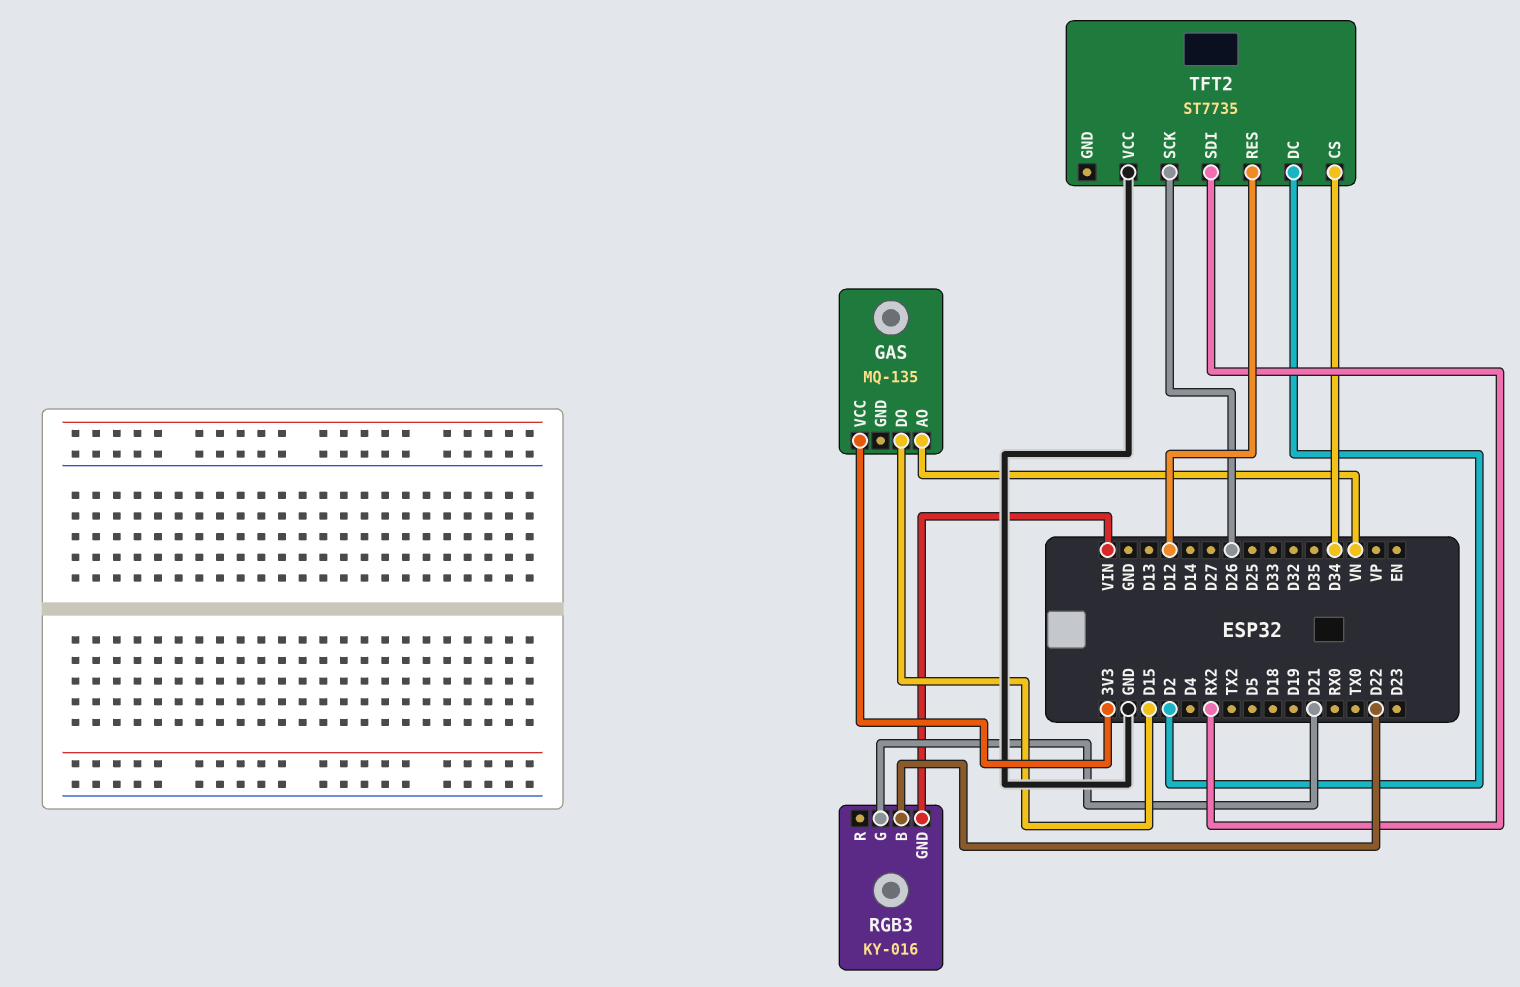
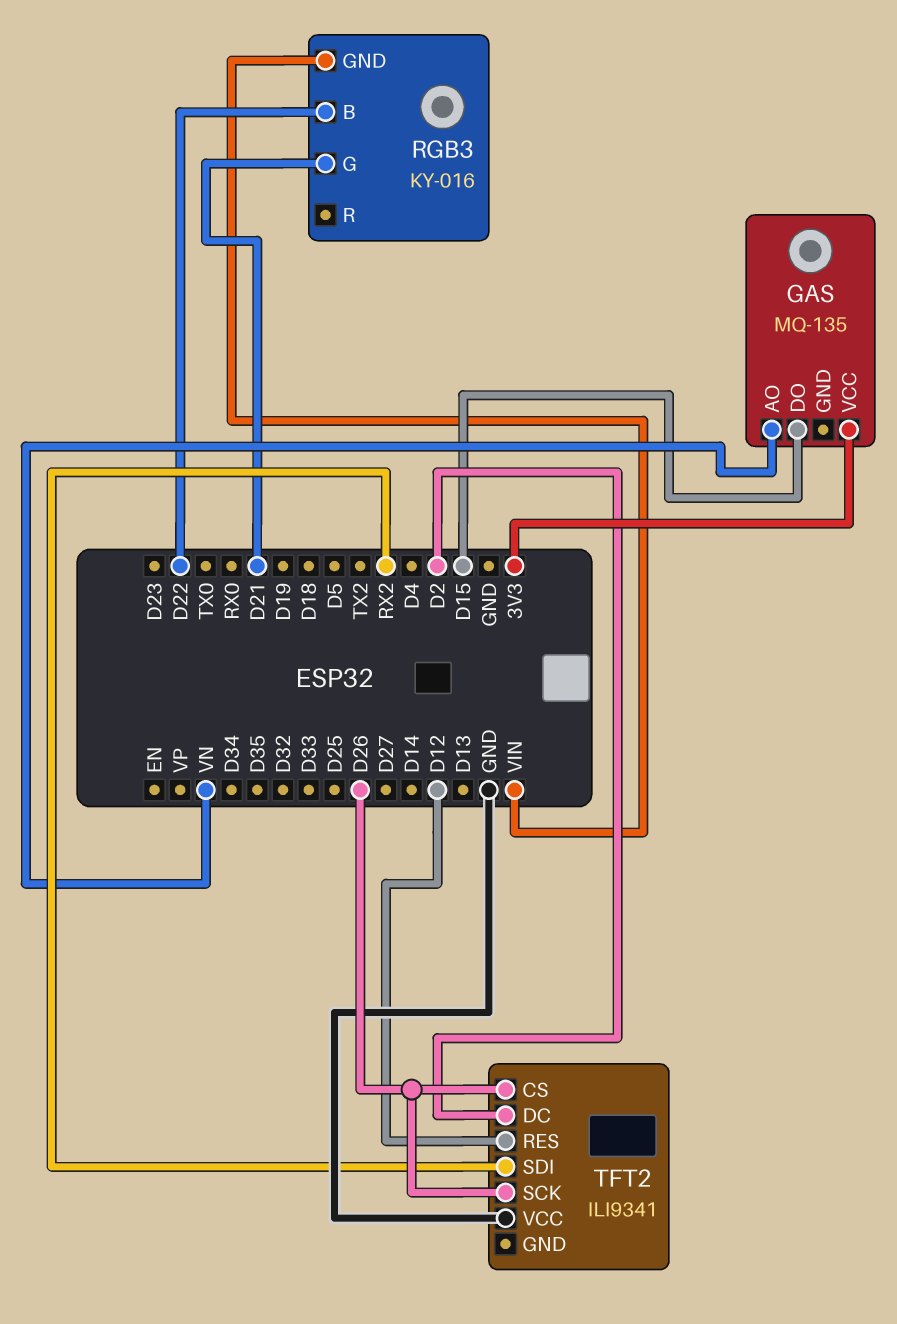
TFT2: ST7735 -> ILI9341
TFT2 pin CS: D34 -> D26

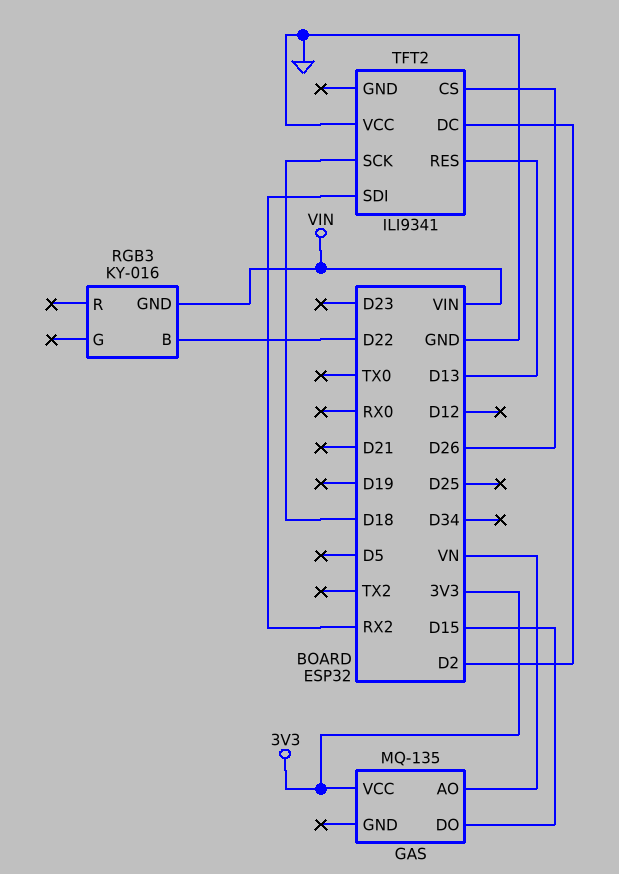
RGB3 pin G: D21 -> none
TFT2 pin RES: D12 -> D13
TFT2 pin SCK: D26 -> D18

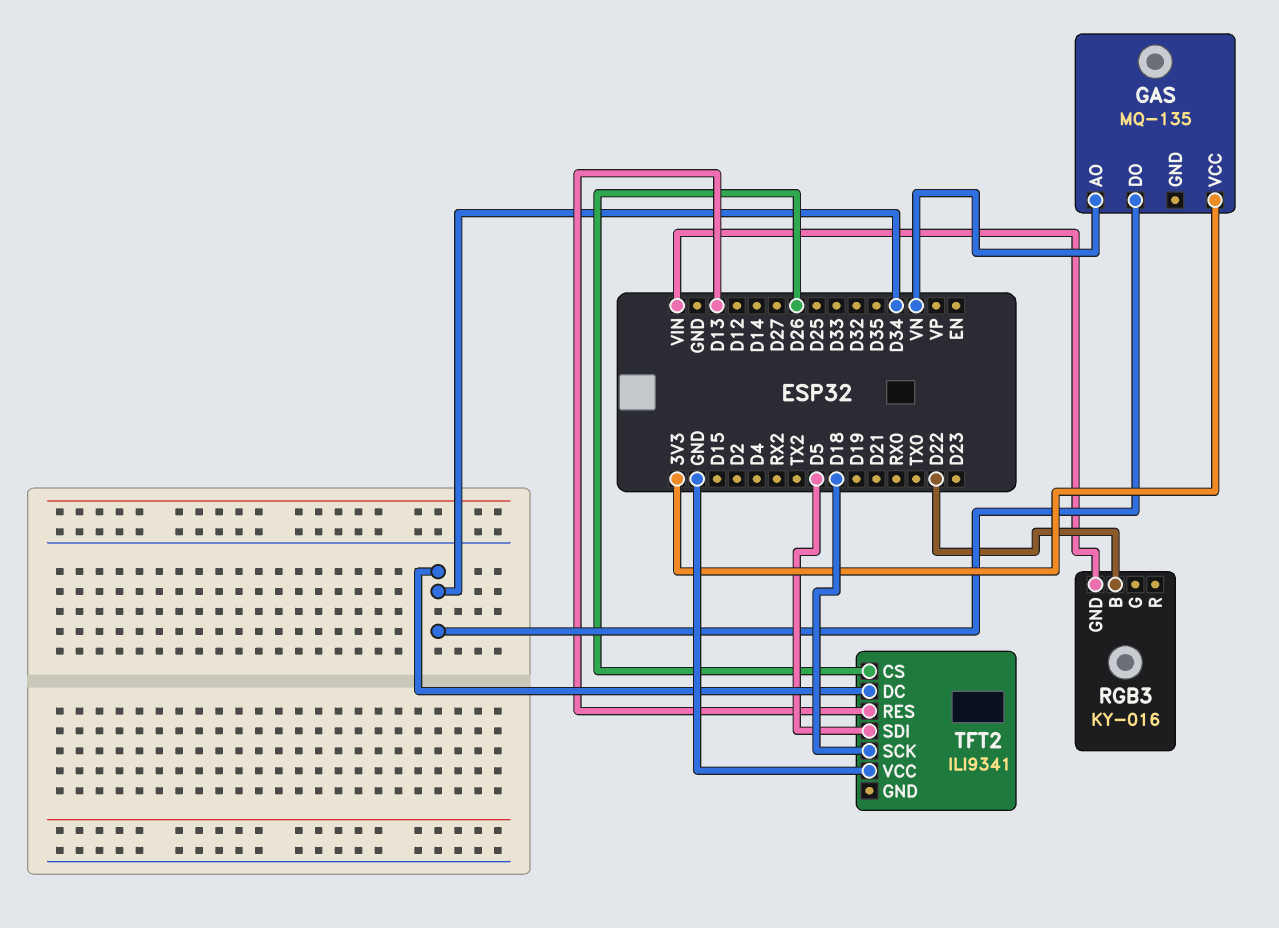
GAS pin DO: D15 -> D34
TFT2 pin DC: D2 -> D34
TFT2 pin SDI: RX2 -> D5

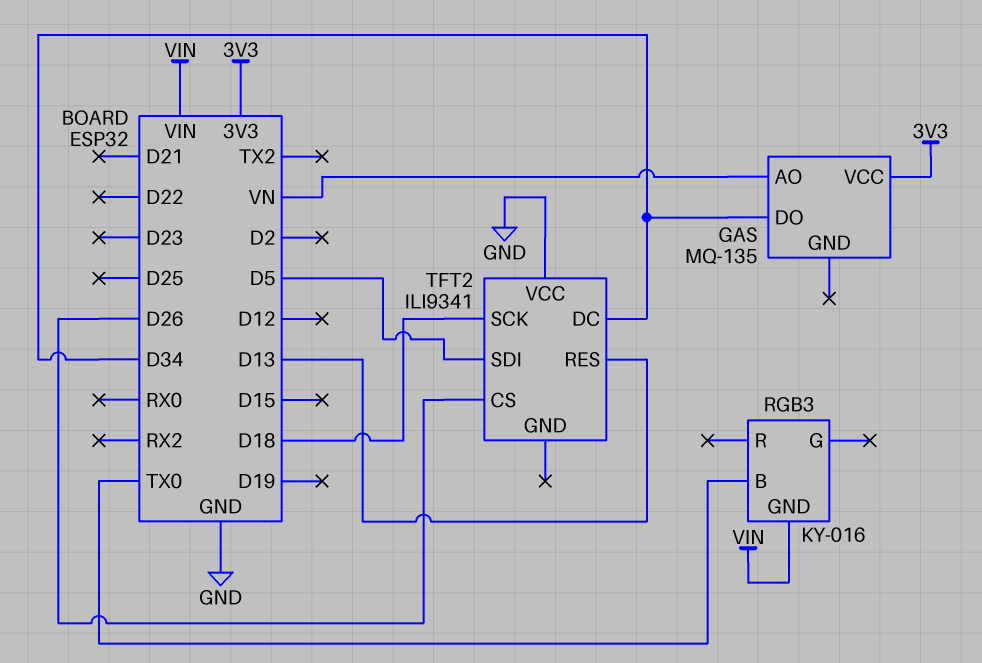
RGB3 pin B: D22 -> TX0

